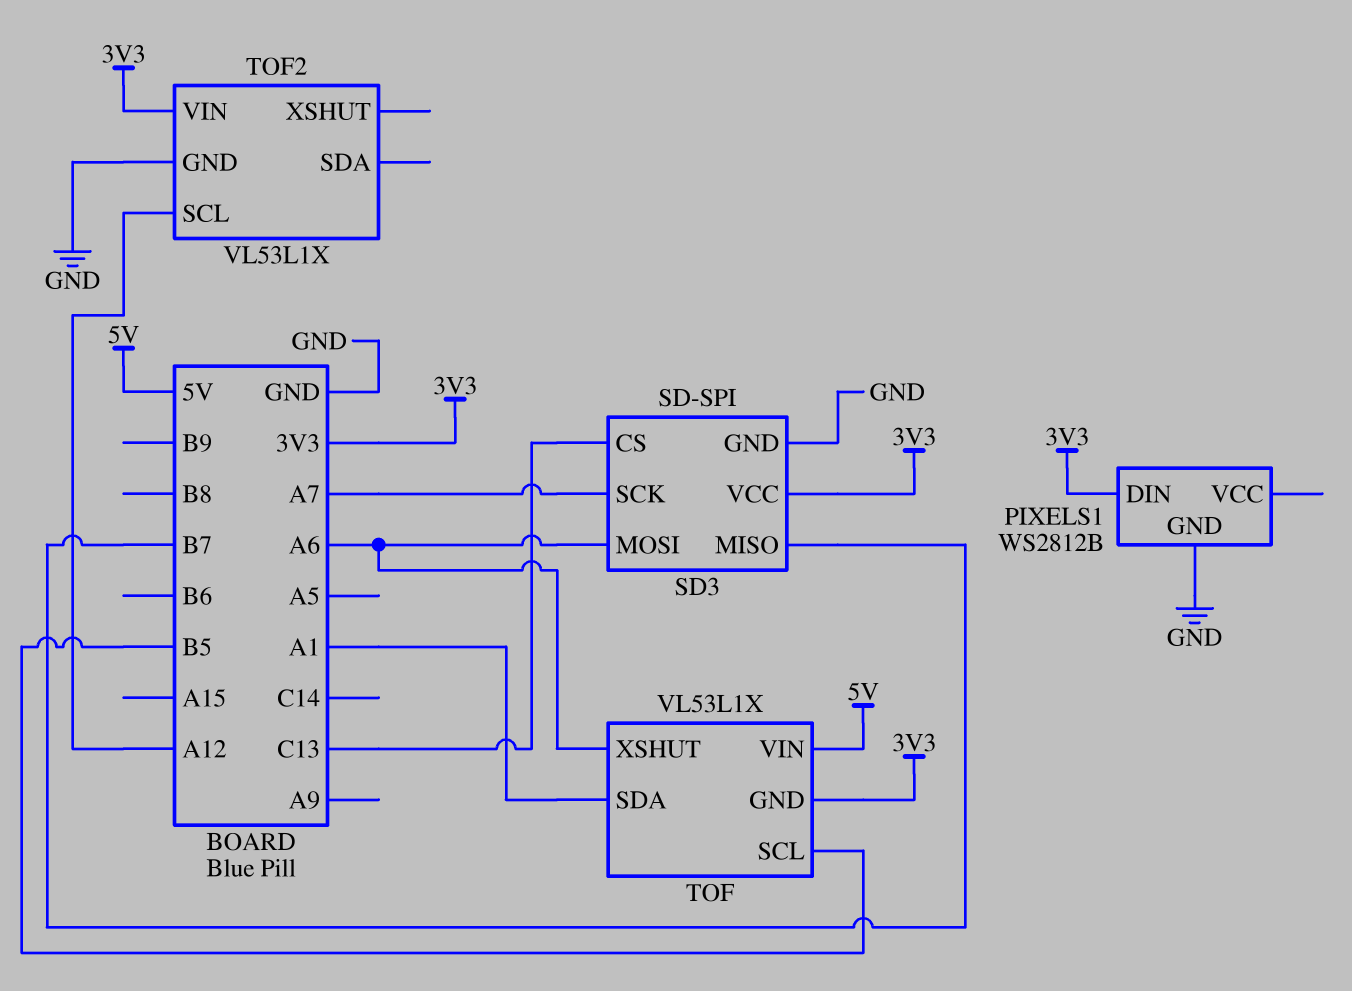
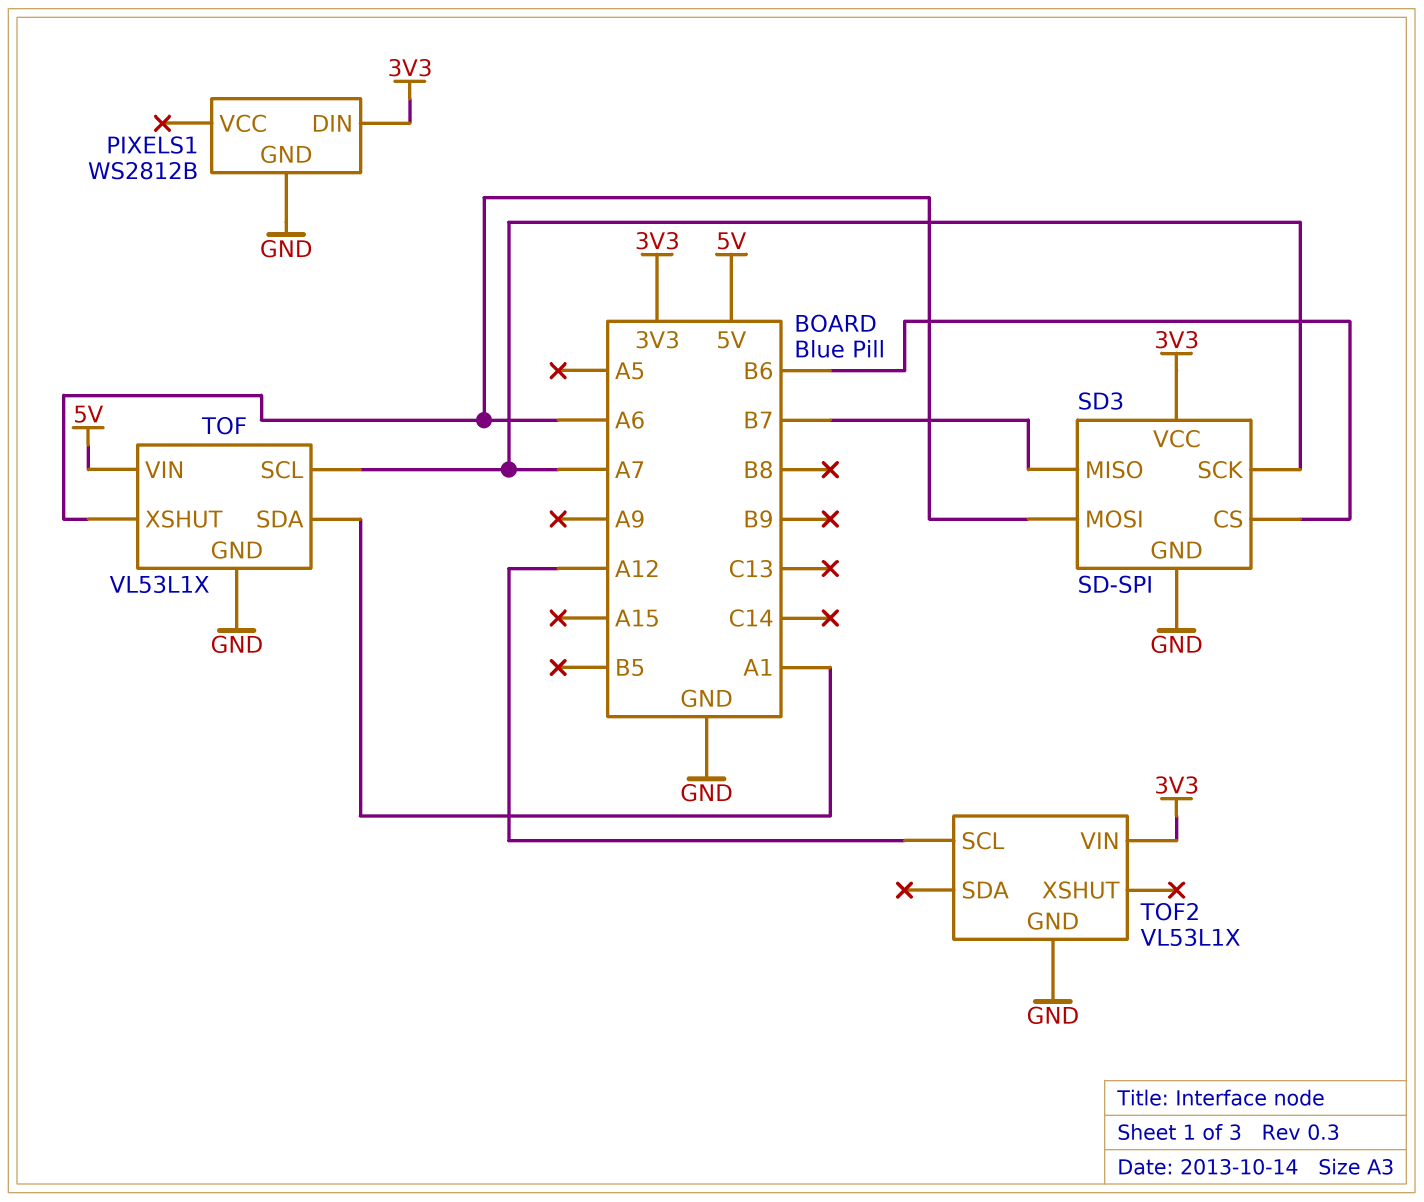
SD3 pin CS: C13 -> B6
TOF pin GND: 3V3 -> GND
TOF pin SCL: B5 -> A7

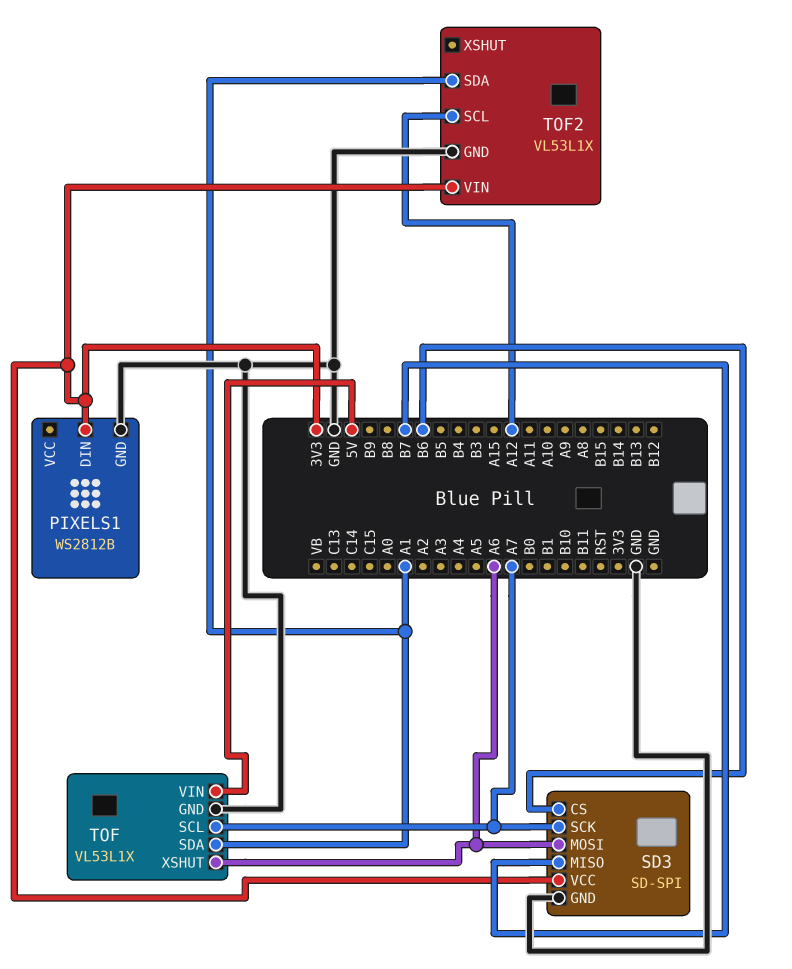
TOF2 pin SDA: none -> A1

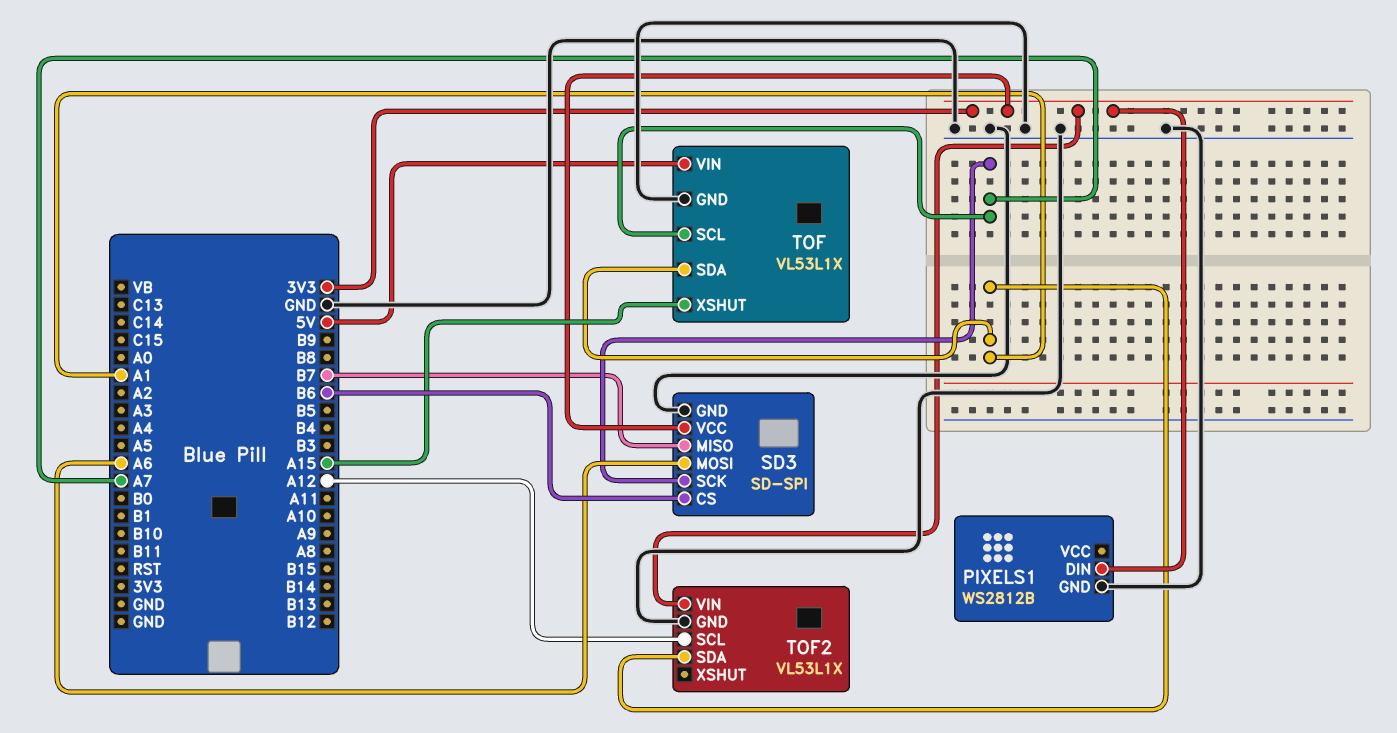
TOF pin XSHUT: A6 -> A15

